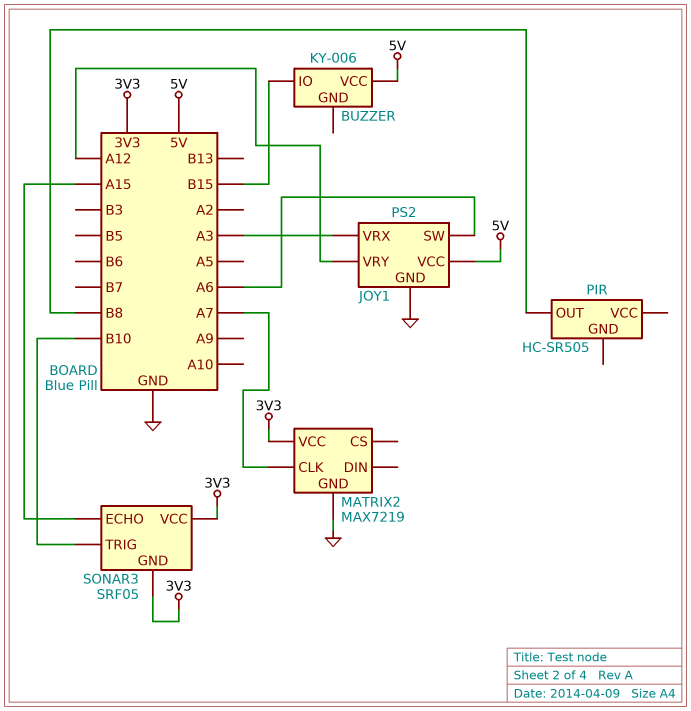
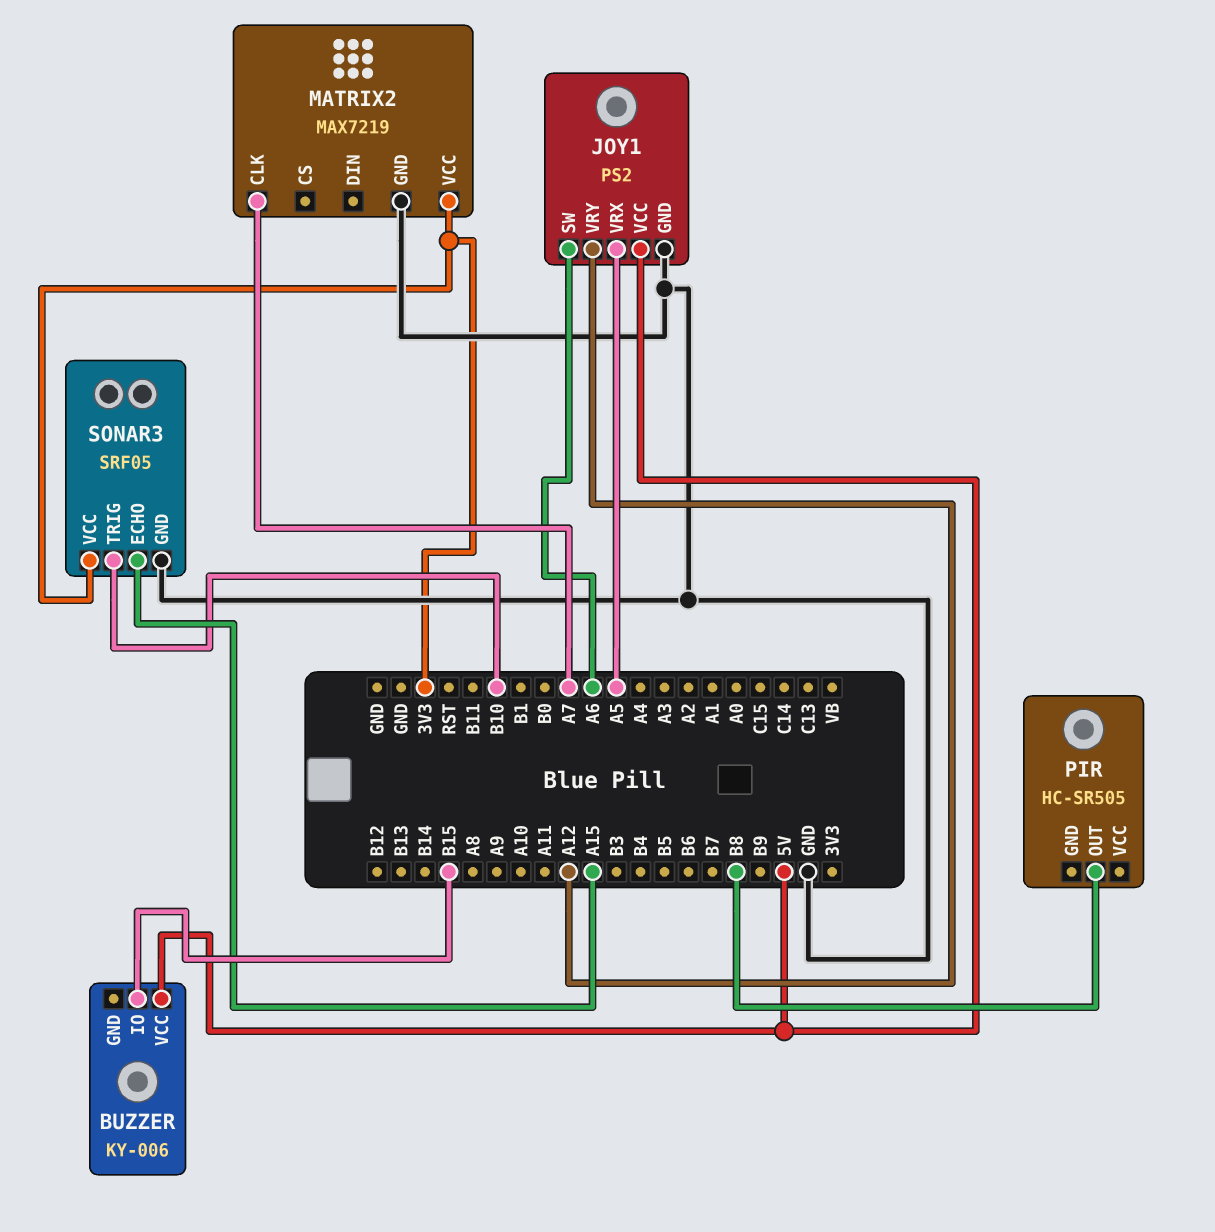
JOY1 pin VRX: A3 -> A5
SONAR3 pin GND: 3V3 -> GND

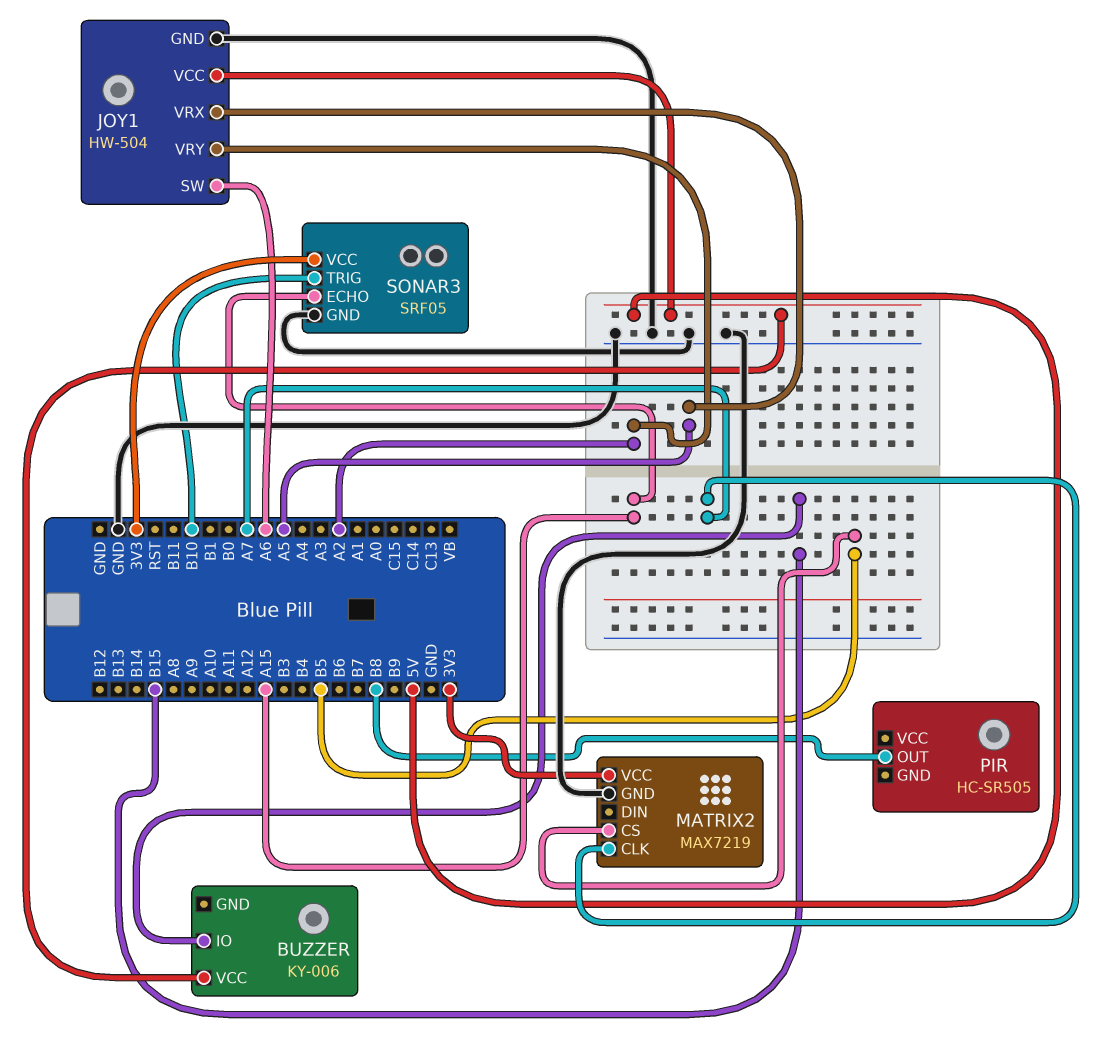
JOY1: PS2 -> HW-504
JOY1 pin VRY: A12 -> A2
MATRIX2 pin CS: none -> B5

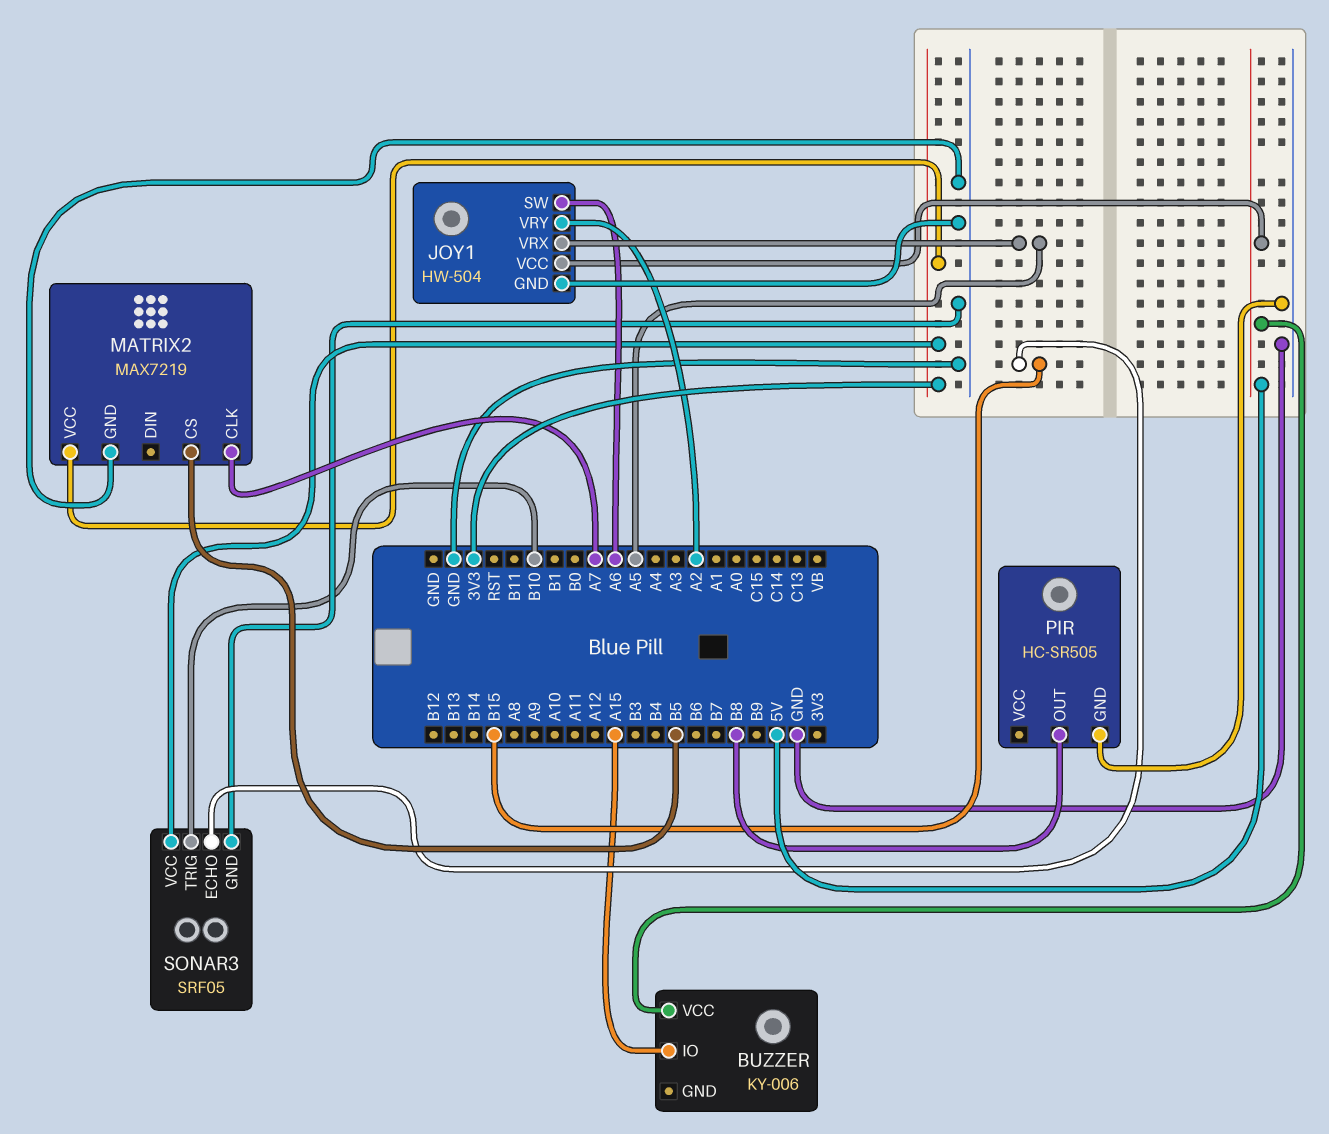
BUZZER pin IO: B15 -> A15
PIR pin GND: none -> GND
SONAR3 pin ECHO: A15 -> B15

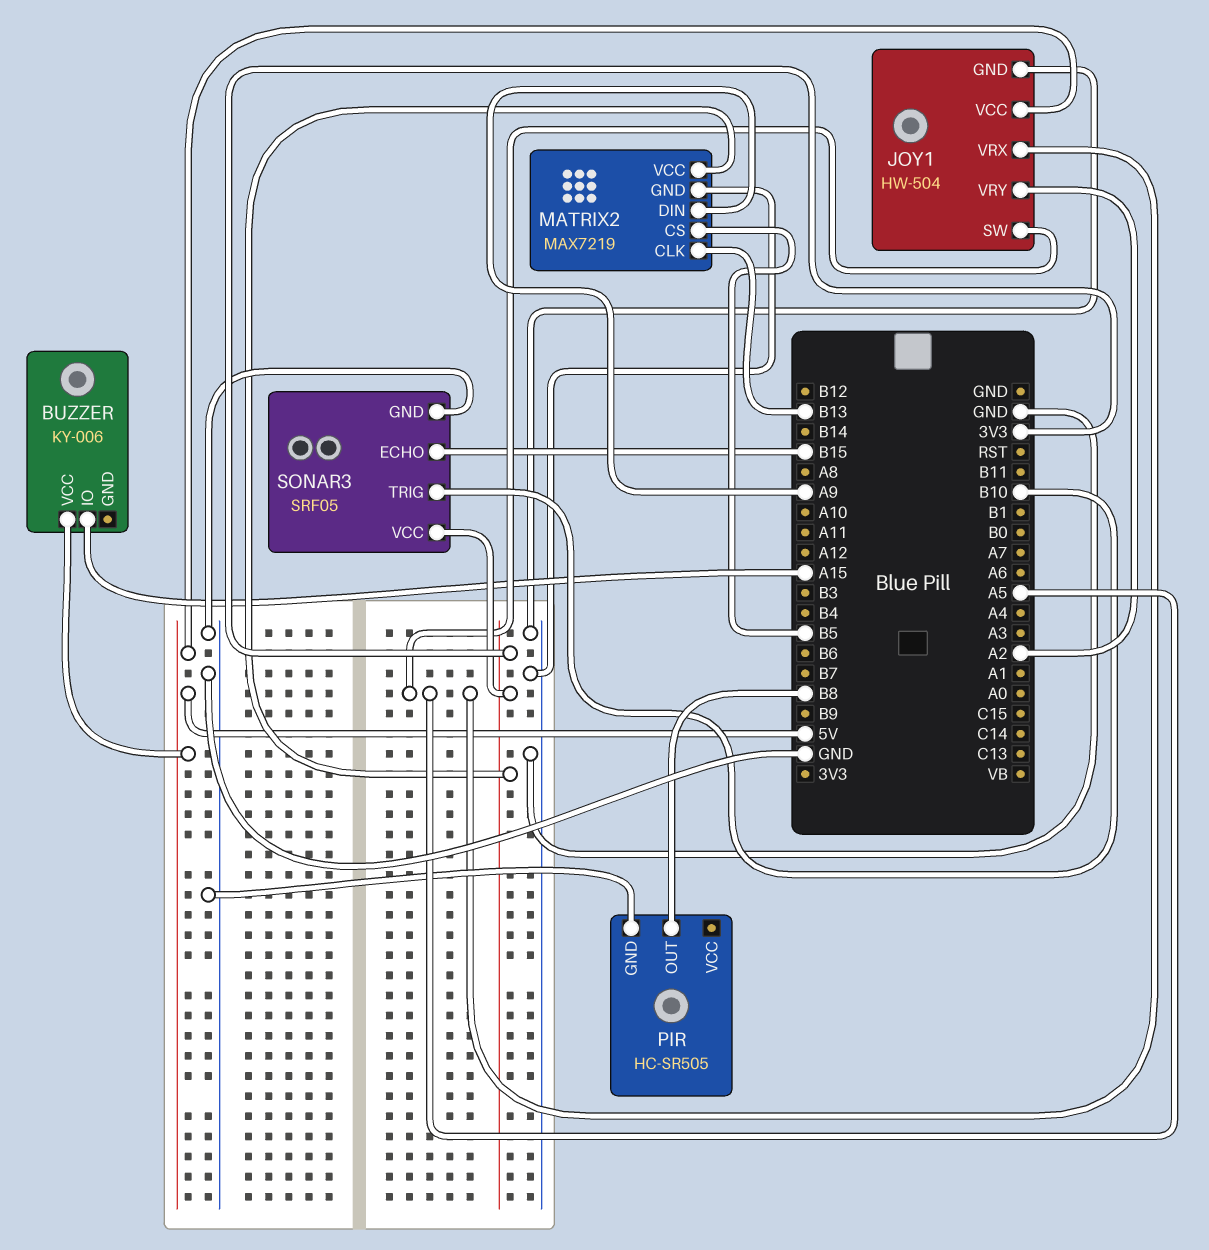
JOY1 pin SW: A6 -> A5
MATRIX2 pin CLK: A7 -> B13
MATRIX2 pin DIN: none -> A9

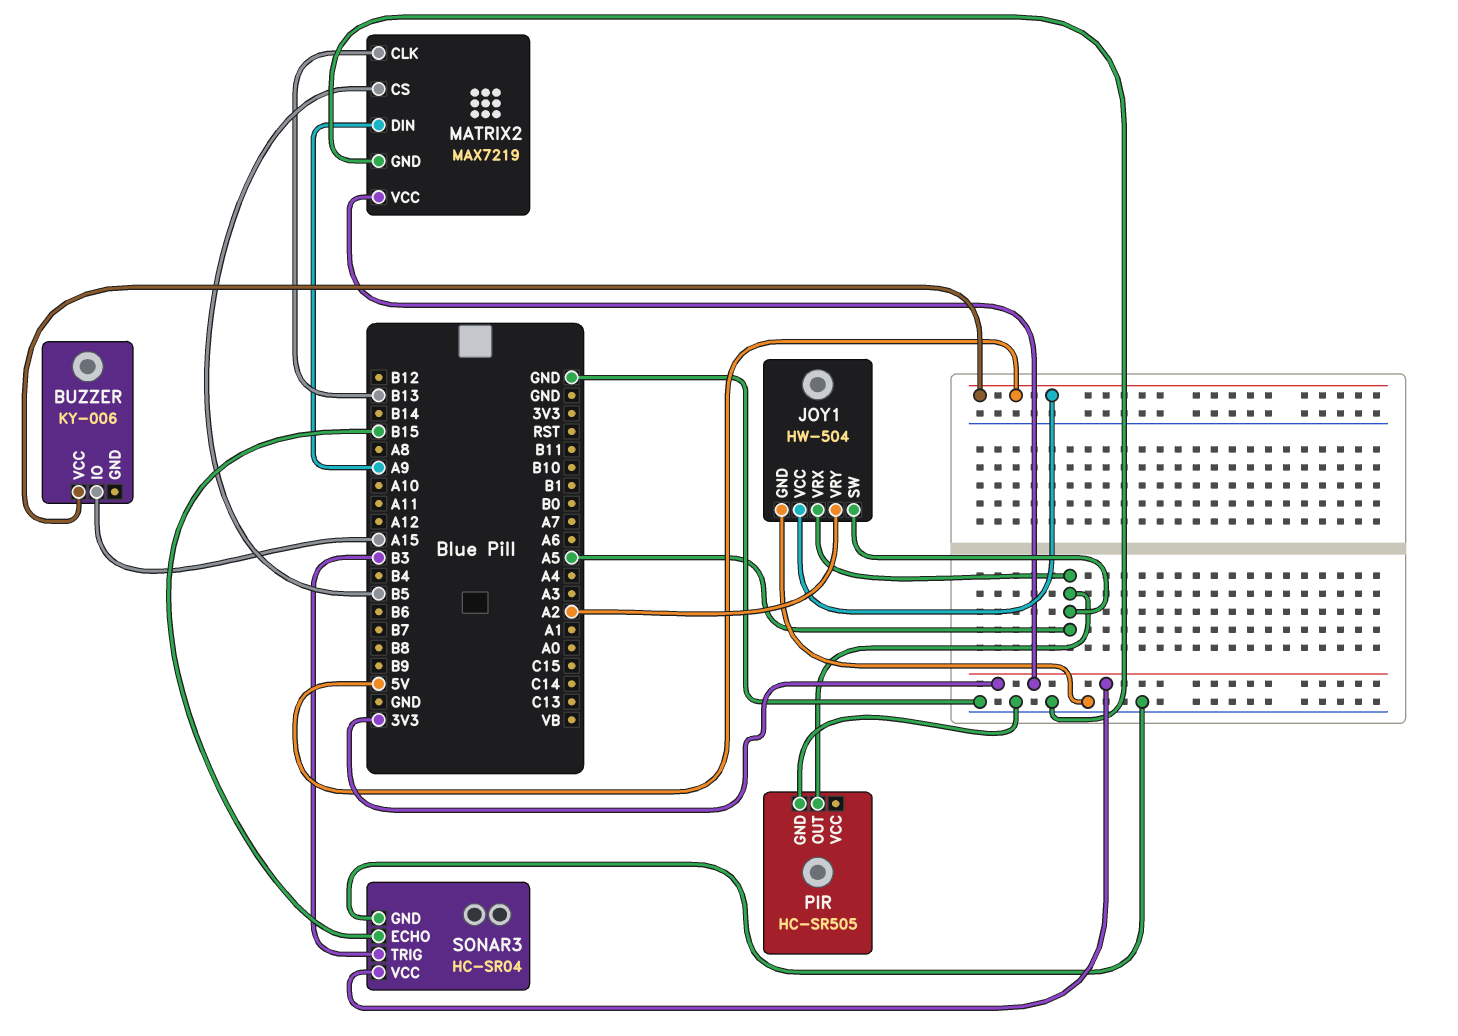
PIR pin OUT: B8 -> A5
SONAR3: SRF05 -> HC-SR04
SONAR3 pin TRIG: B10 -> B3

